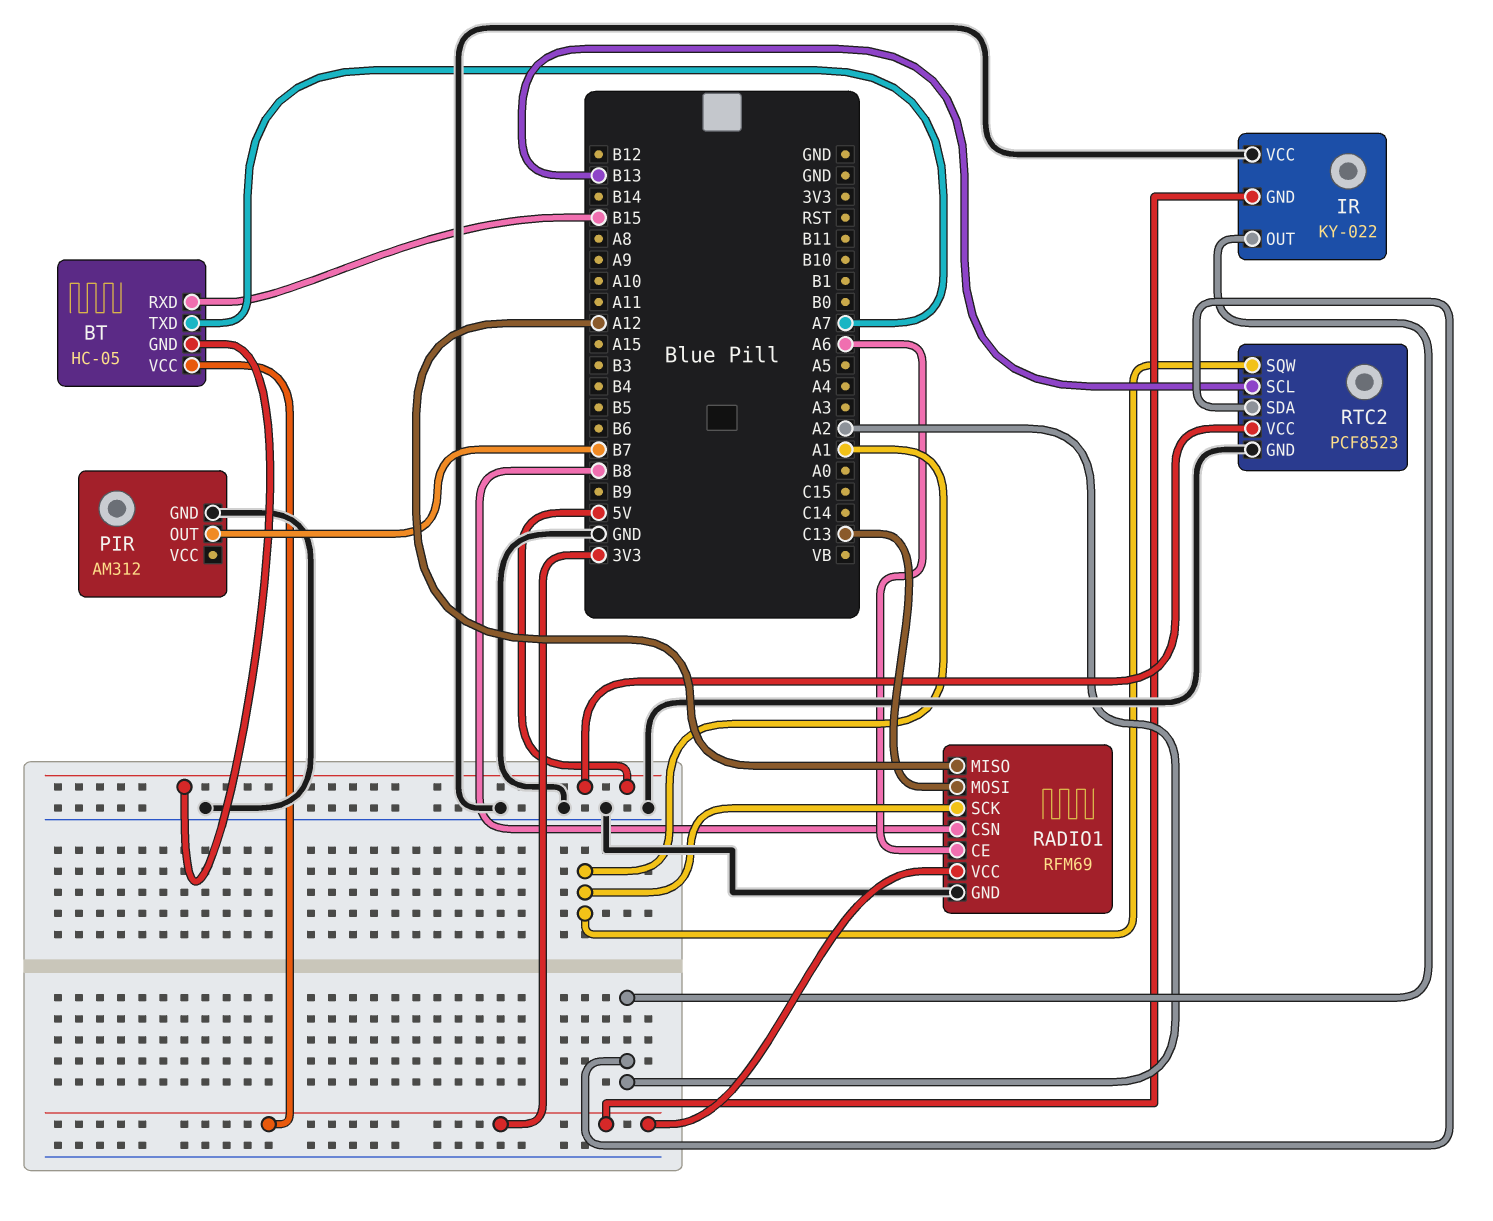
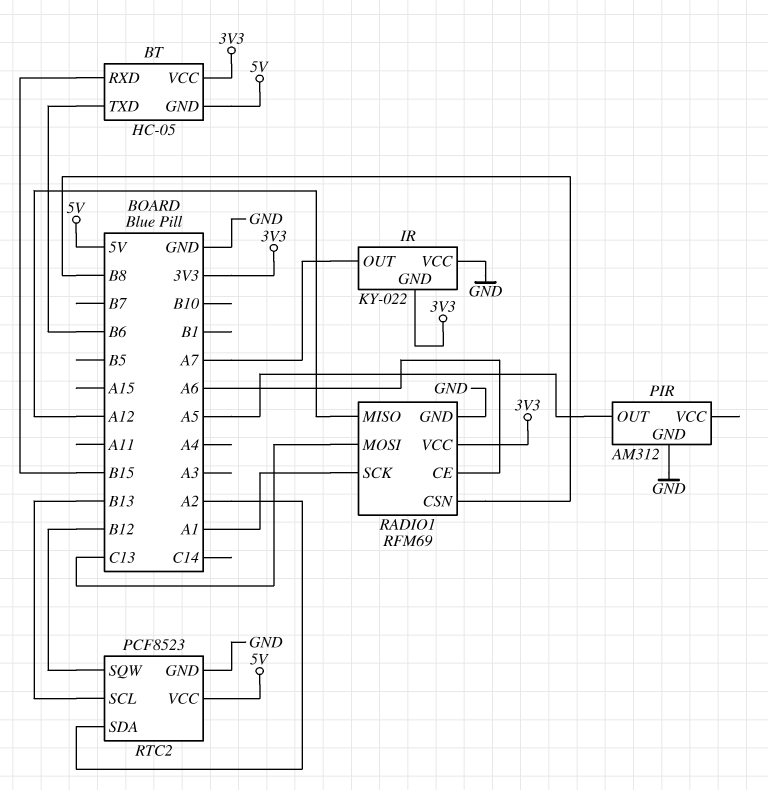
BT pin TXD: A7 -> B6
IR pin OUT: A2 -> A7
PIR pin OUT: B7 -> A5
RTC2 pin SQW: A1 -> B12

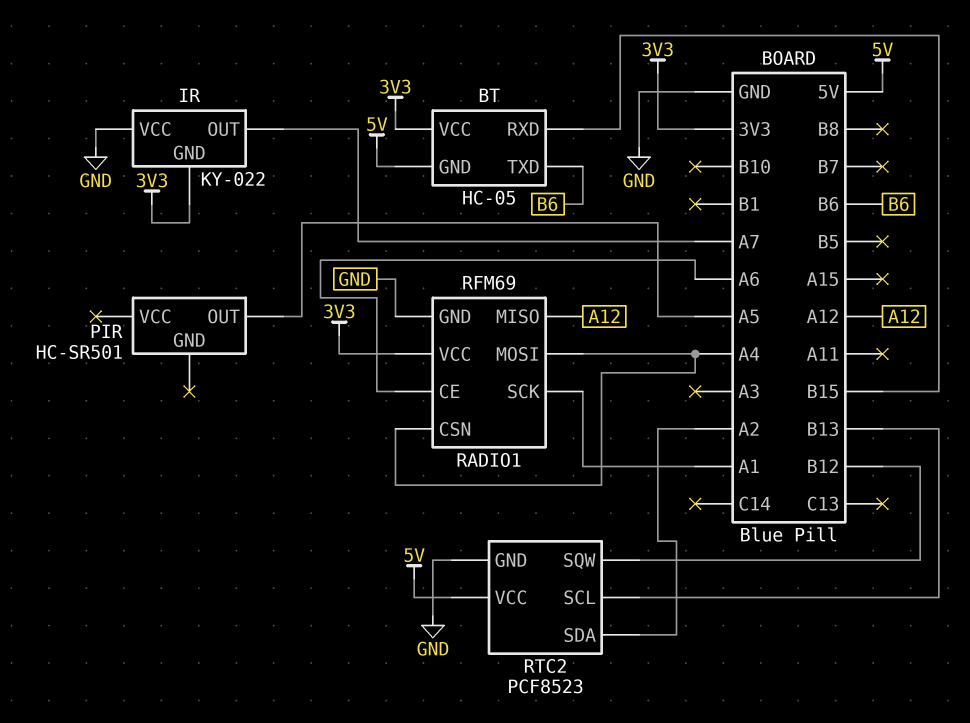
PIR: AM312 -> HC-SR501
PIR pin GND: GND -> none
RADIO1 pin CSN: B8 -> A4
RADIO1 pin MOSI: C13 -> A4

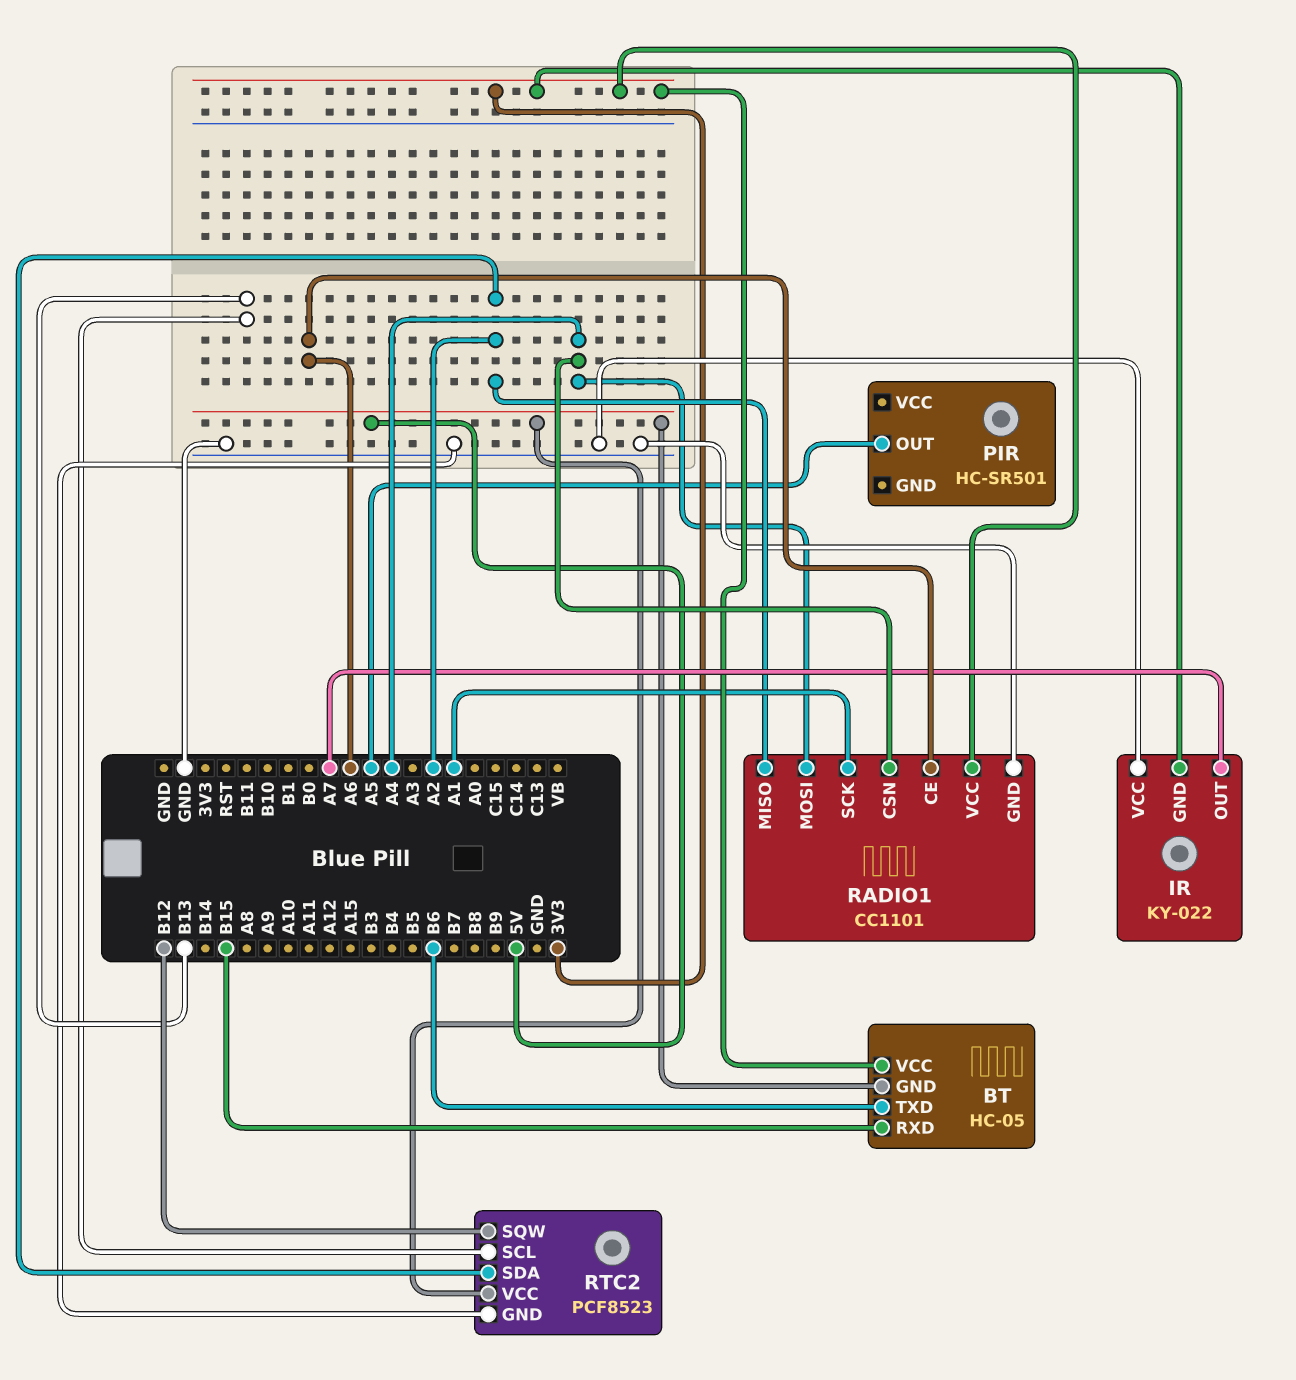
RADIO1: RFM69 -> CC1101
RADIO1 pin MISO: A12 -> A2

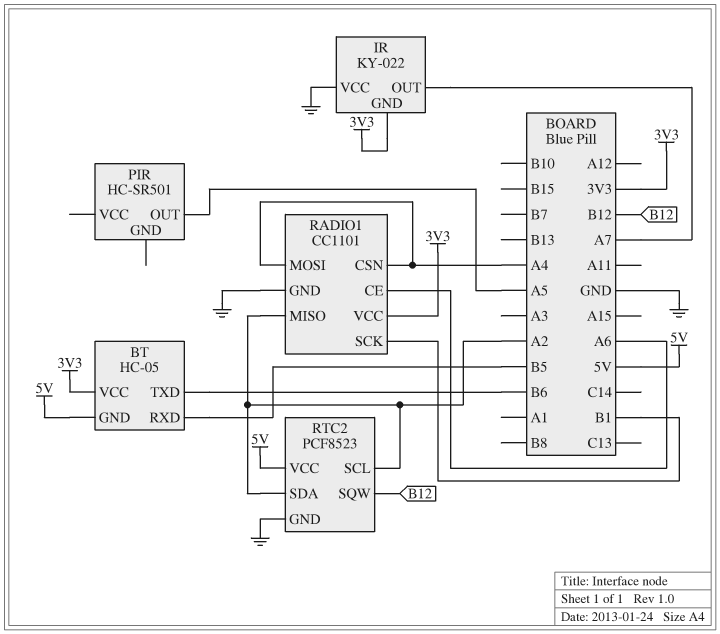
BT pin RXD: B15 -> B5
RADIO1 pin SCK: A1 -> B1
RTC2 pin SCL: B13 -> A2

